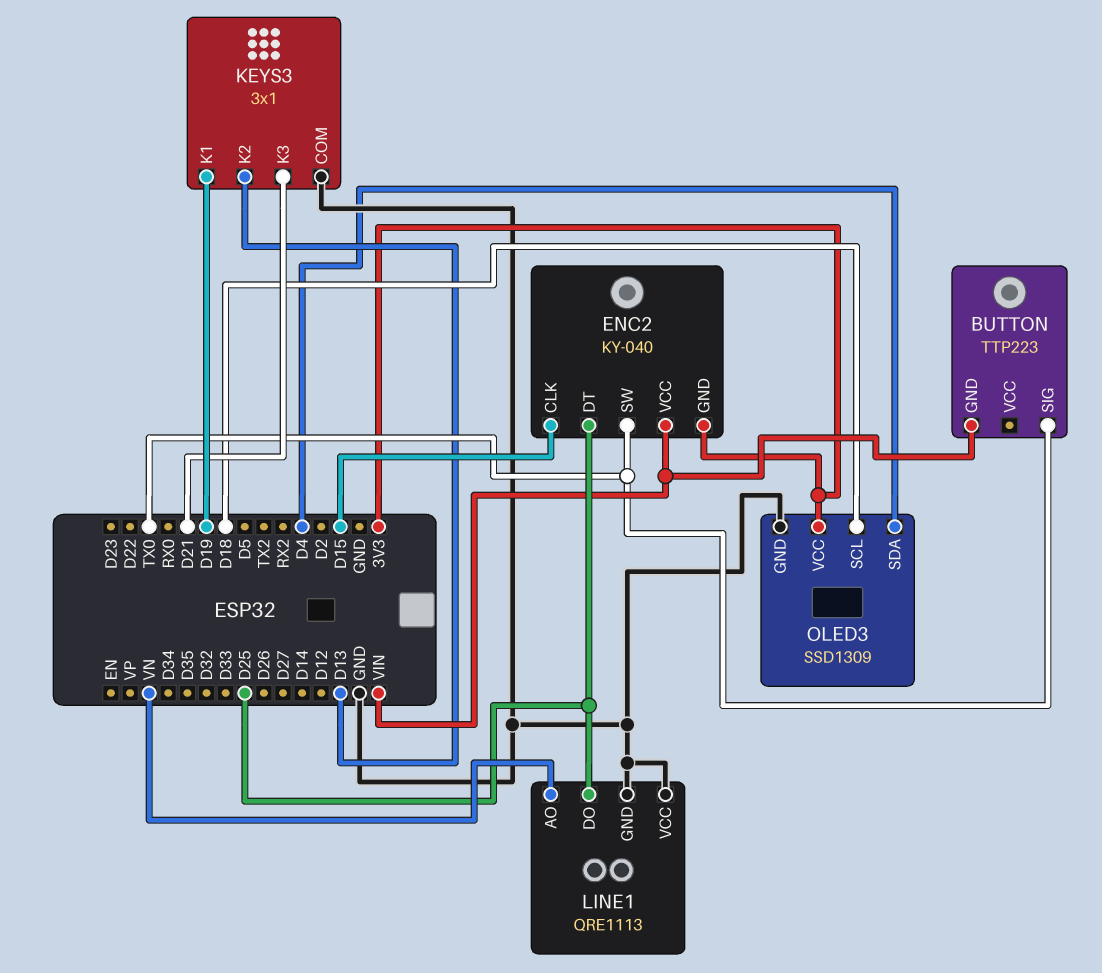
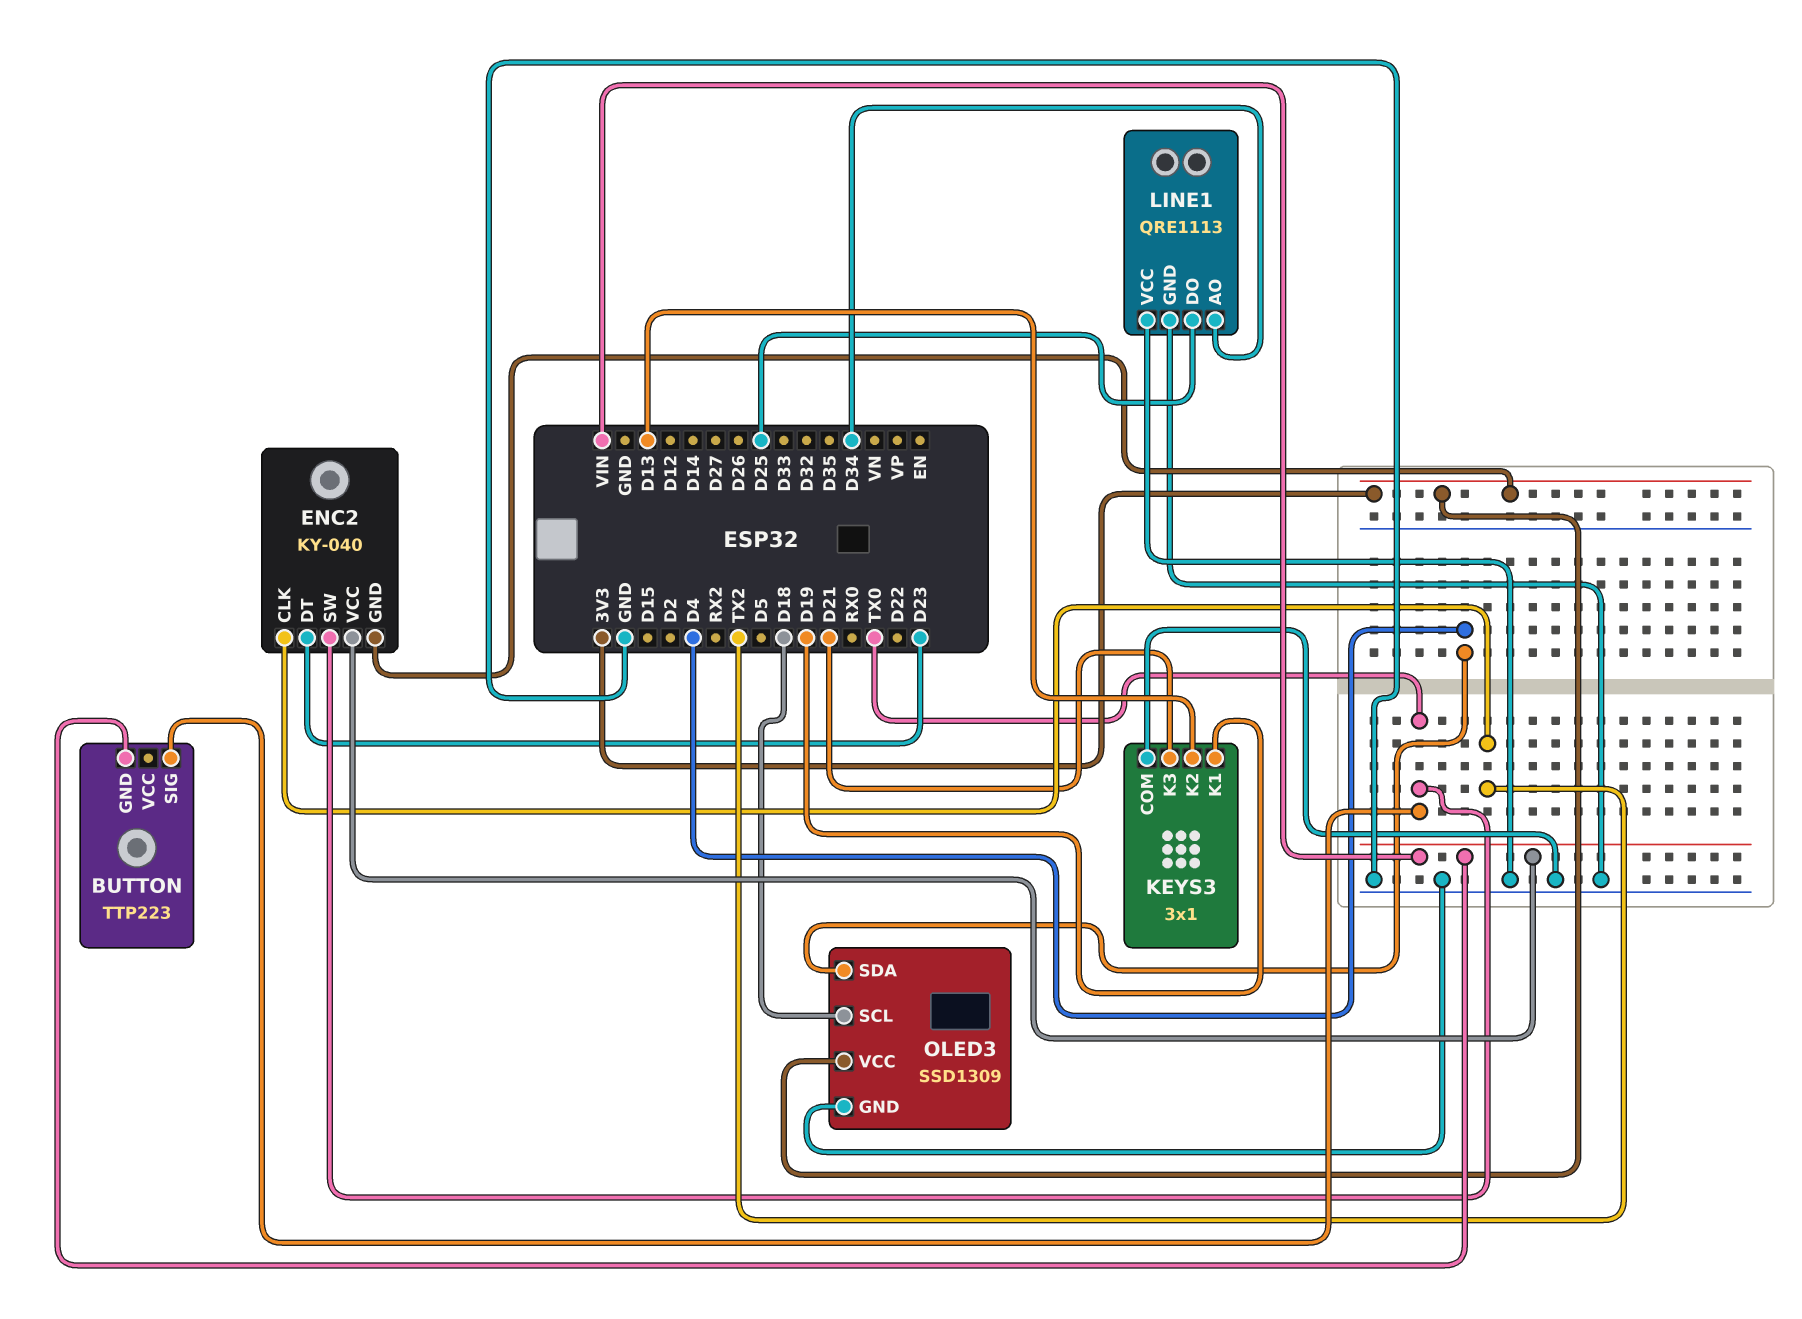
ENC2 pin CLK: D15 -> TX2
ENC2 pin DT: D25 -> D23
LINE1 pin AO: VN -> D34

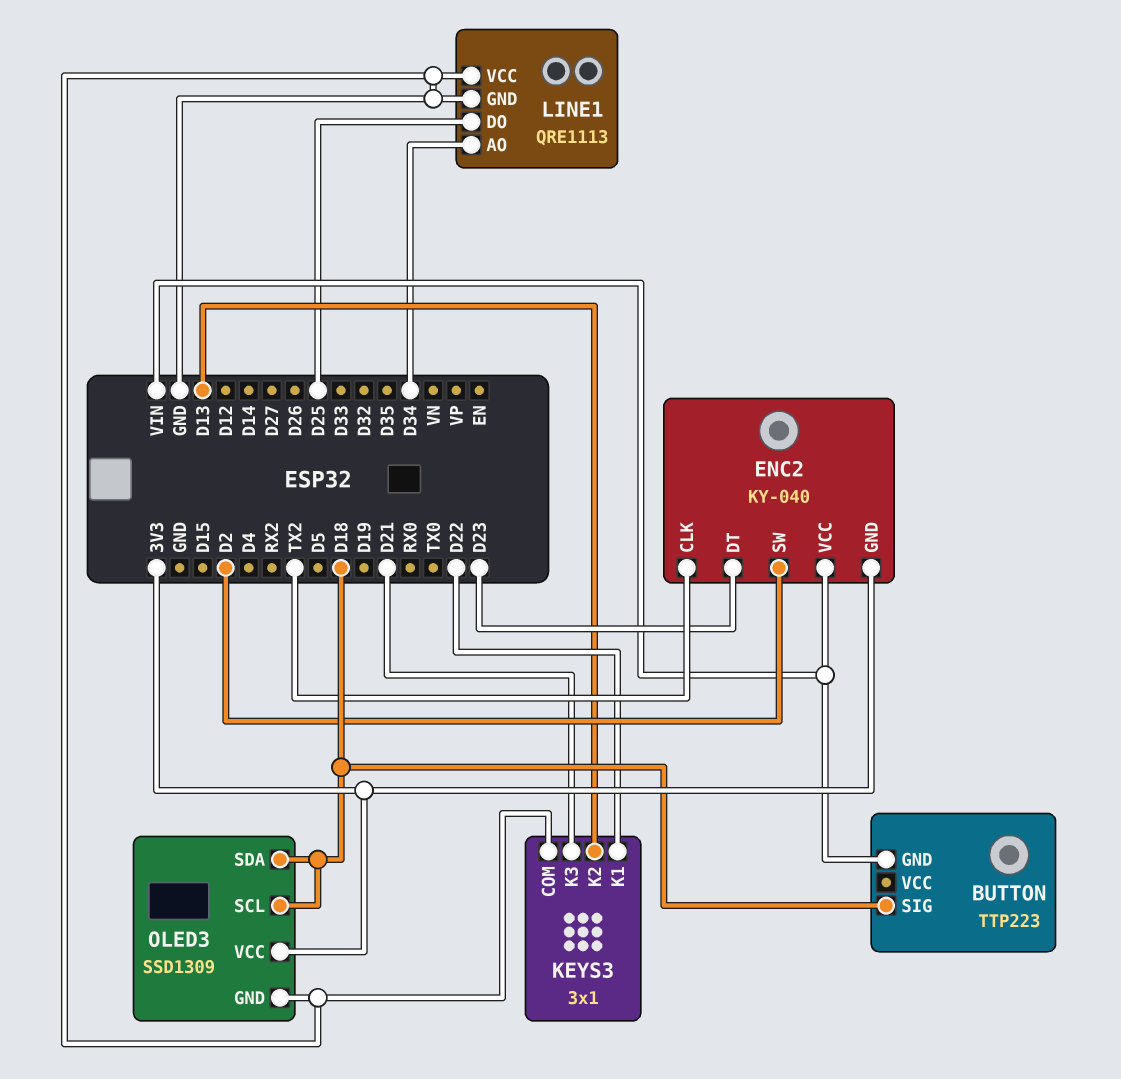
BUTTON pin SIG: TX0 -> D18
ENC2 pin SW: TX0 -> D2
KEYS3 pin K1: D19 -> D22
OLED3 pin SDA: D4 -> D18

